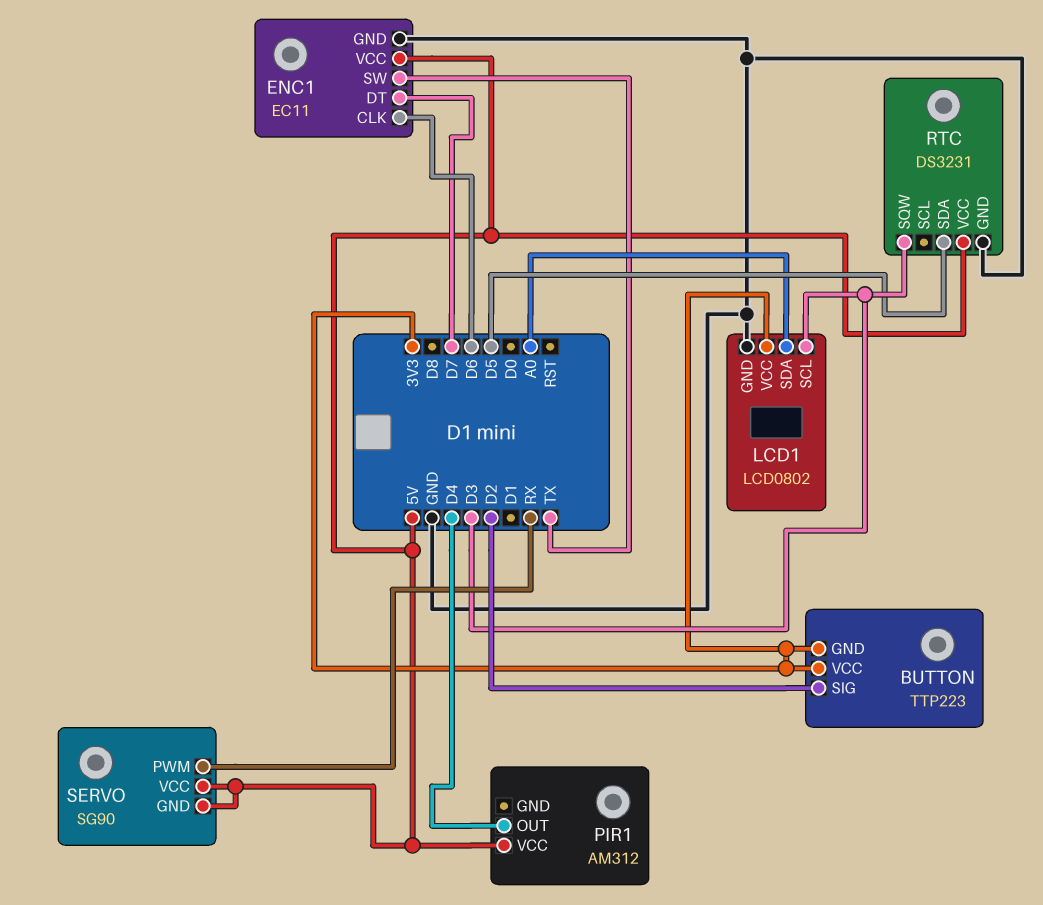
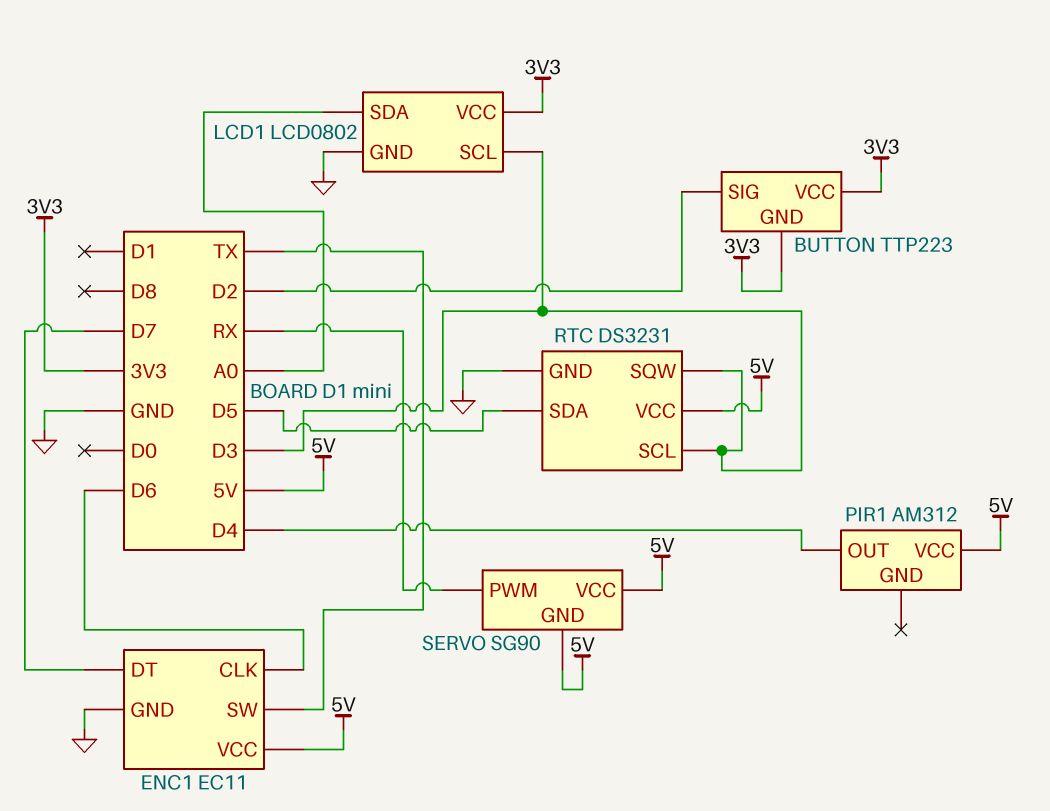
RTC pin SCL: none -> D3

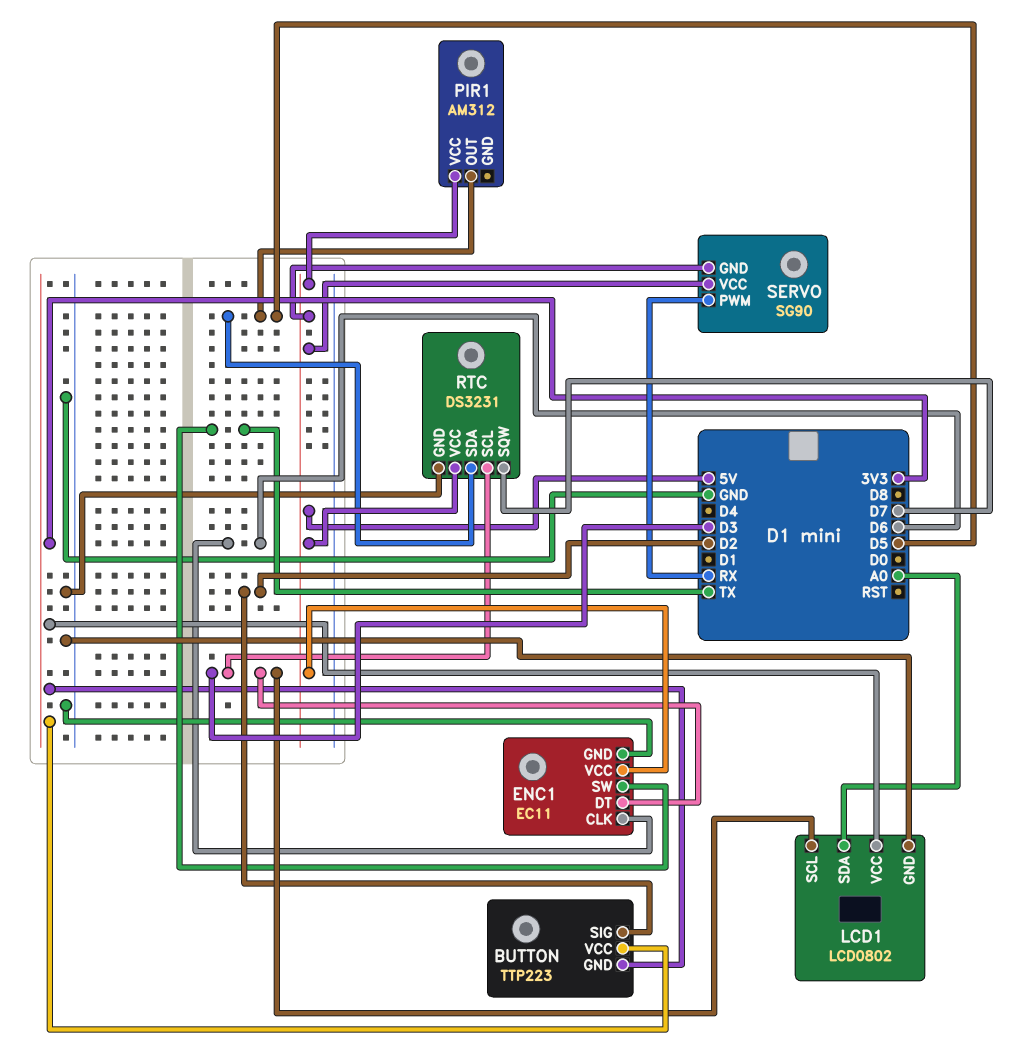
ENC1 pin DT: D7 -> D3
PIR1 pin OUT: D4 -> D5
RTC pin SQW: D3 -> D7

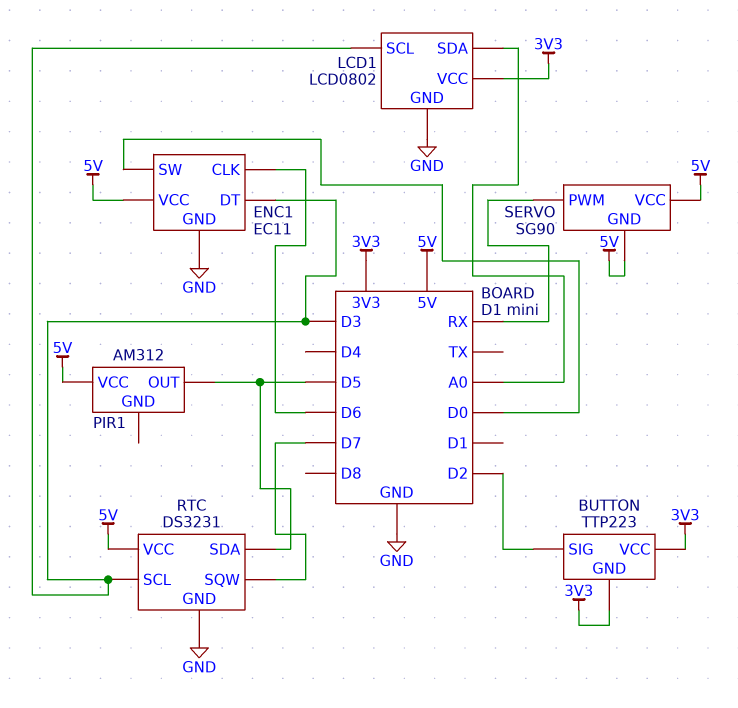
ENC1 pin SW: TX -> D0

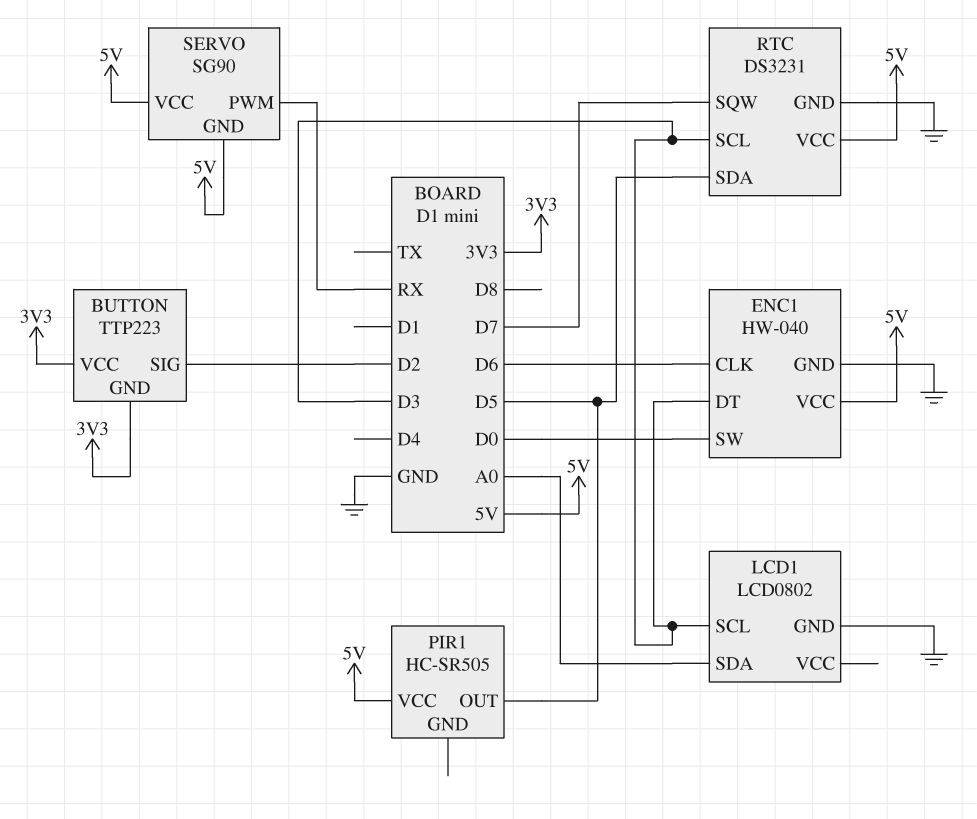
ENC1: EC11 -> HW-040
LCD1 pin VCC: 3V3 -> none
PIR1: AM312 -> HC-SR505

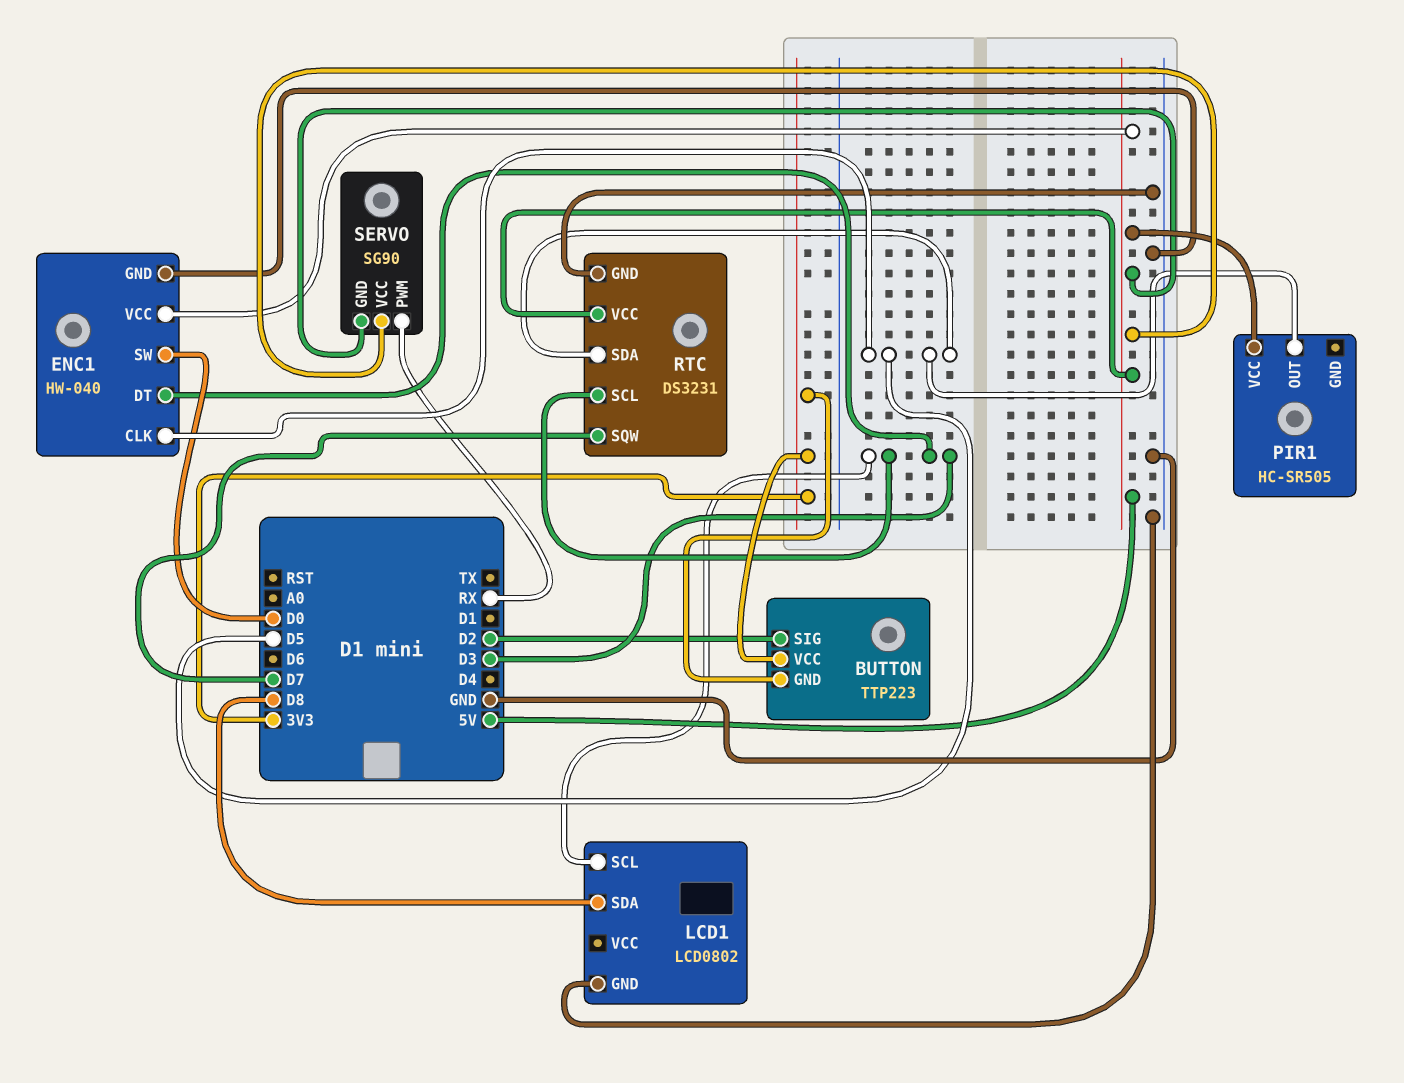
ENC1 pin CLK: D6 -> D5
LCD1 pin SDA: A0 -> D8

